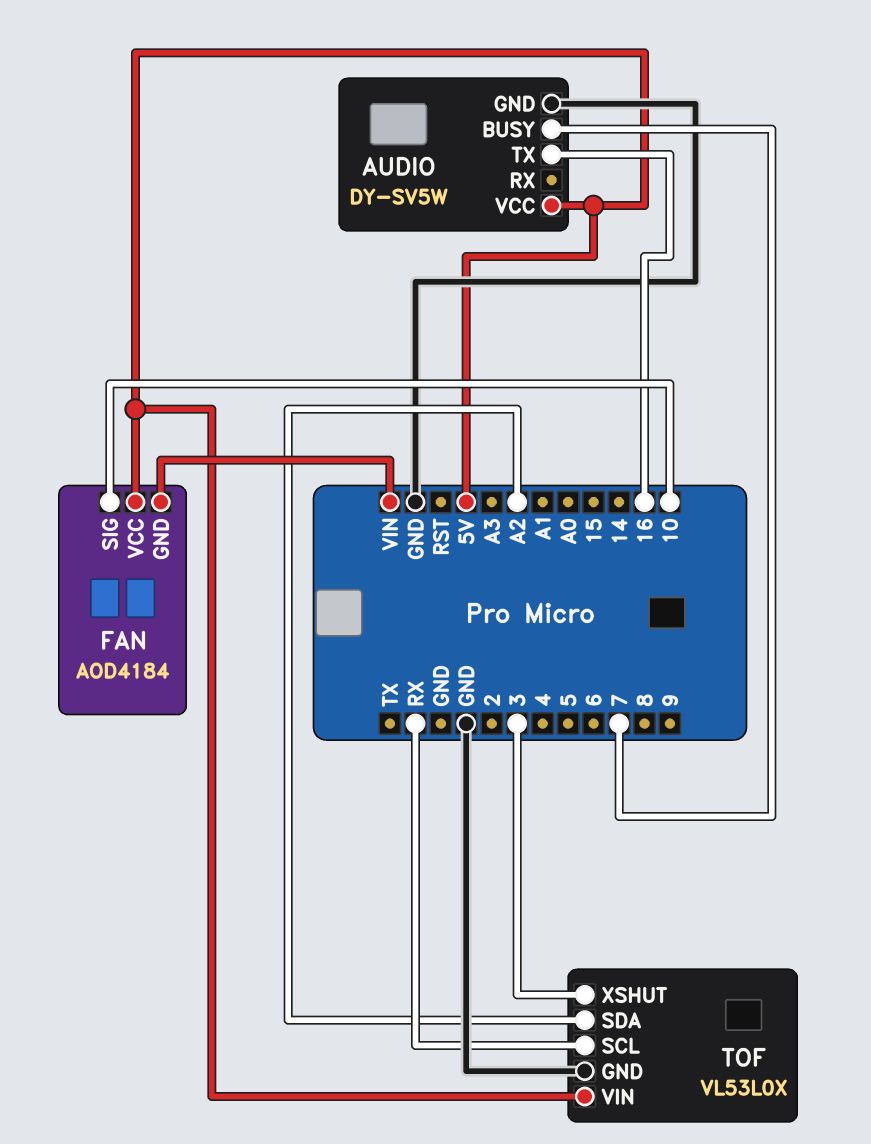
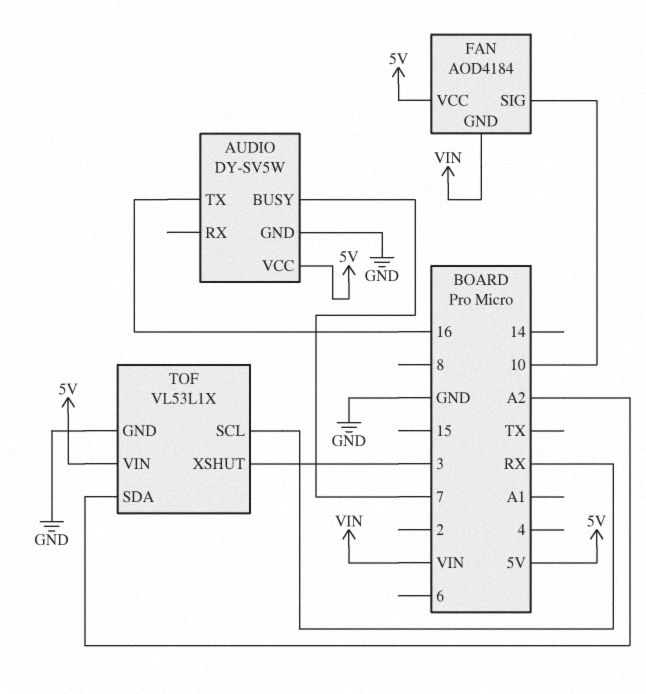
TOF: VL53L0X -> VL53L1X

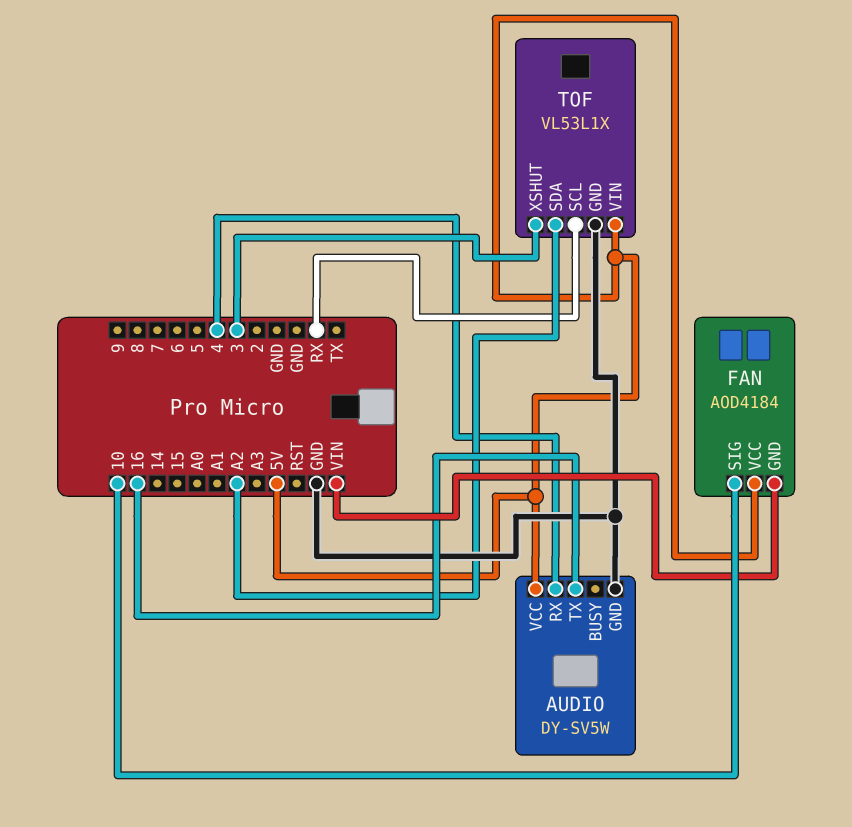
AUDIO pin BUSY: 7 -> none
AUDIO pin RX: none -> 4

